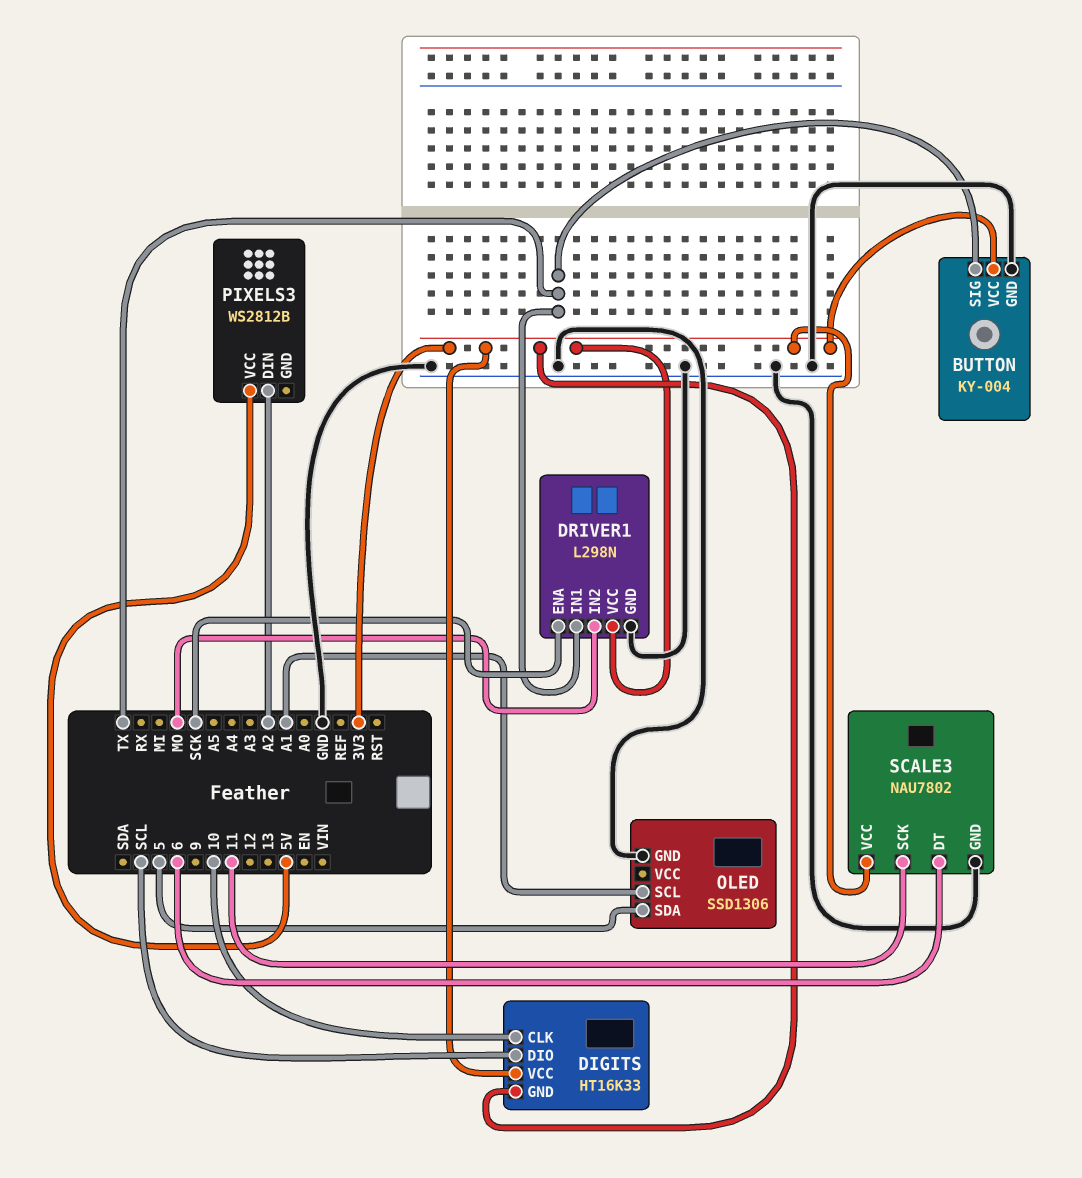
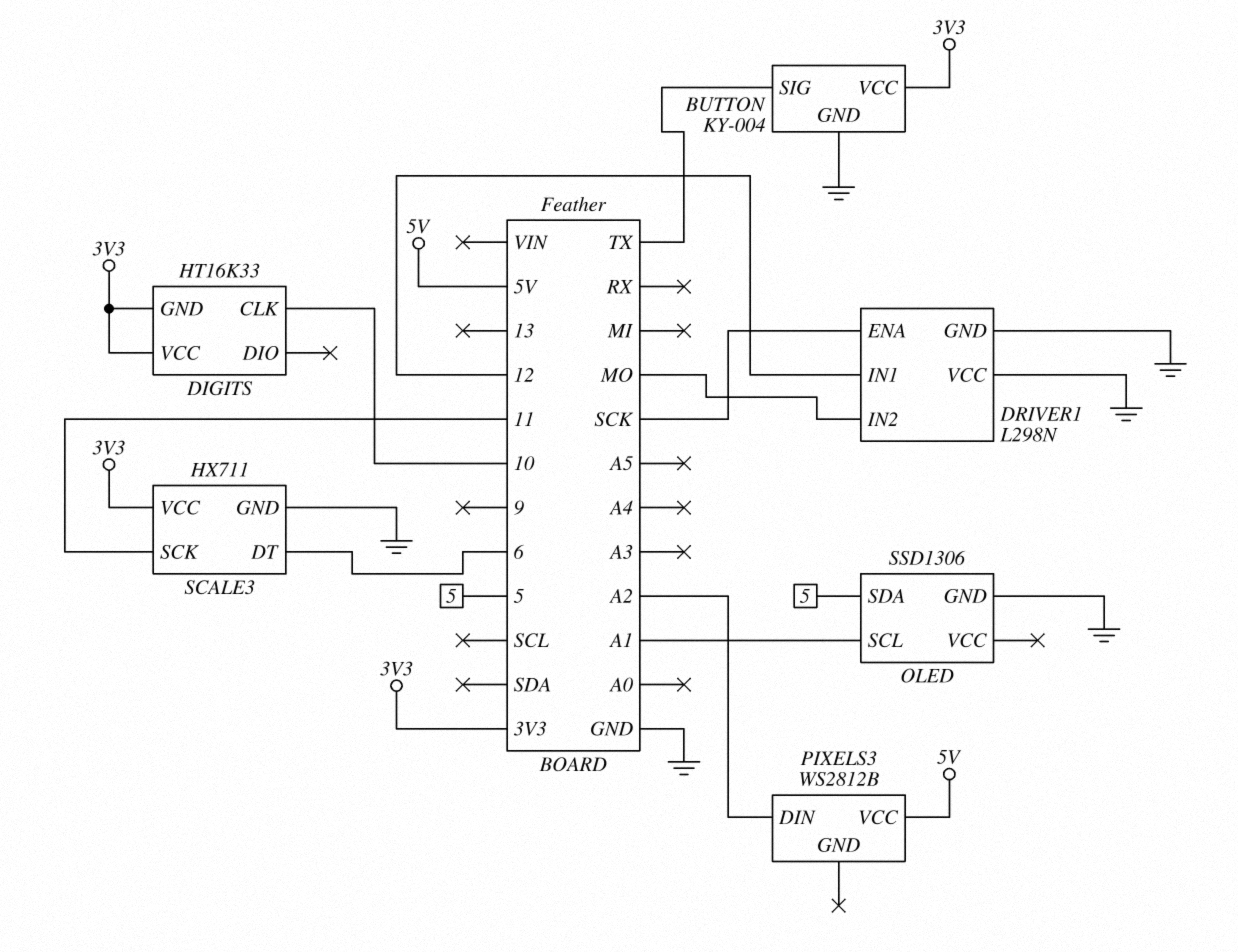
DIGITS pin DIO: SCL -> none
DRIVER1 pin IN1: TX -> 12
DRIVER1 pin VCC: 3V3 -> GND
SCALE3: NAU7802 -> HX711

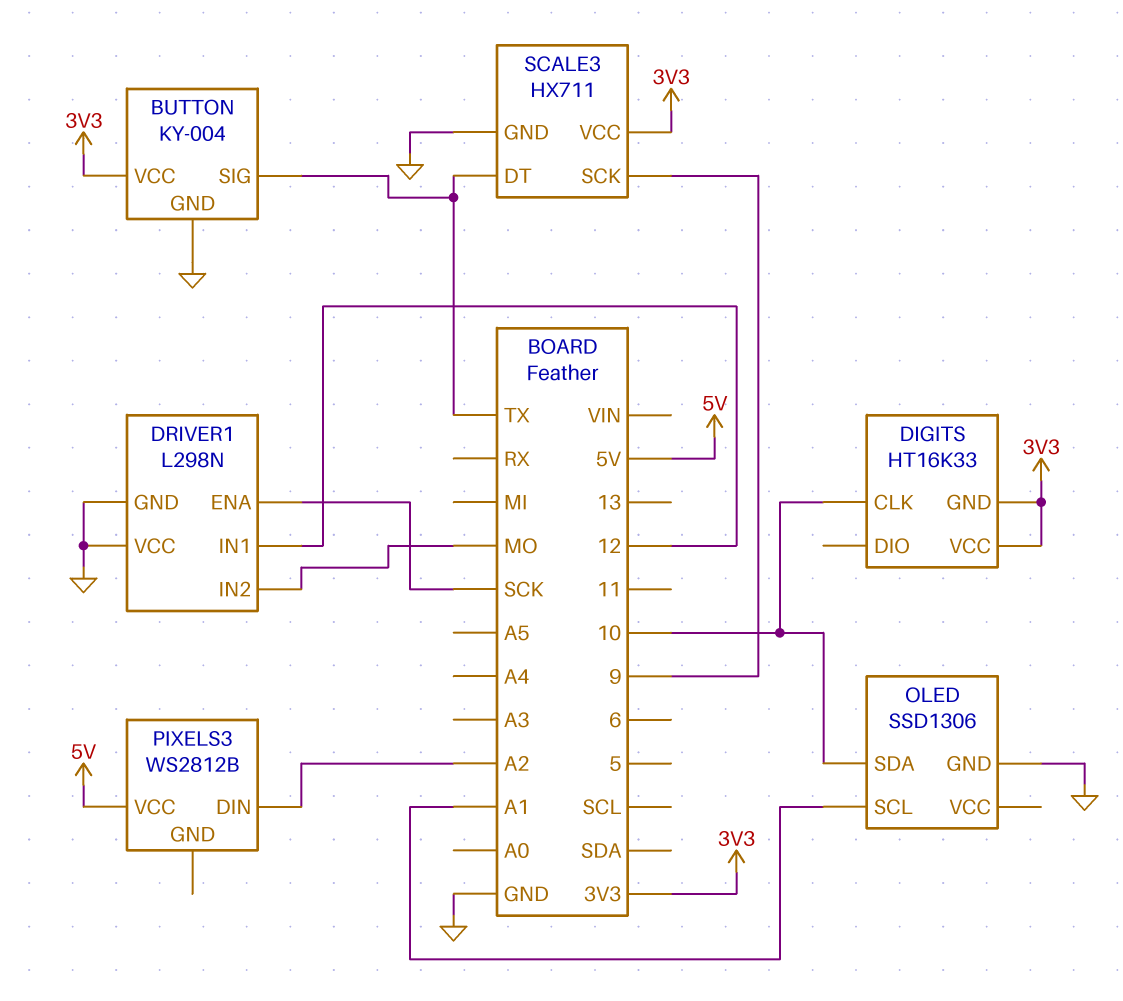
OLED pin SDA: 5 -> 10
SCALE3 pin DT: 6 -> TX
SCALE3 pin SCK: 11 -> 9

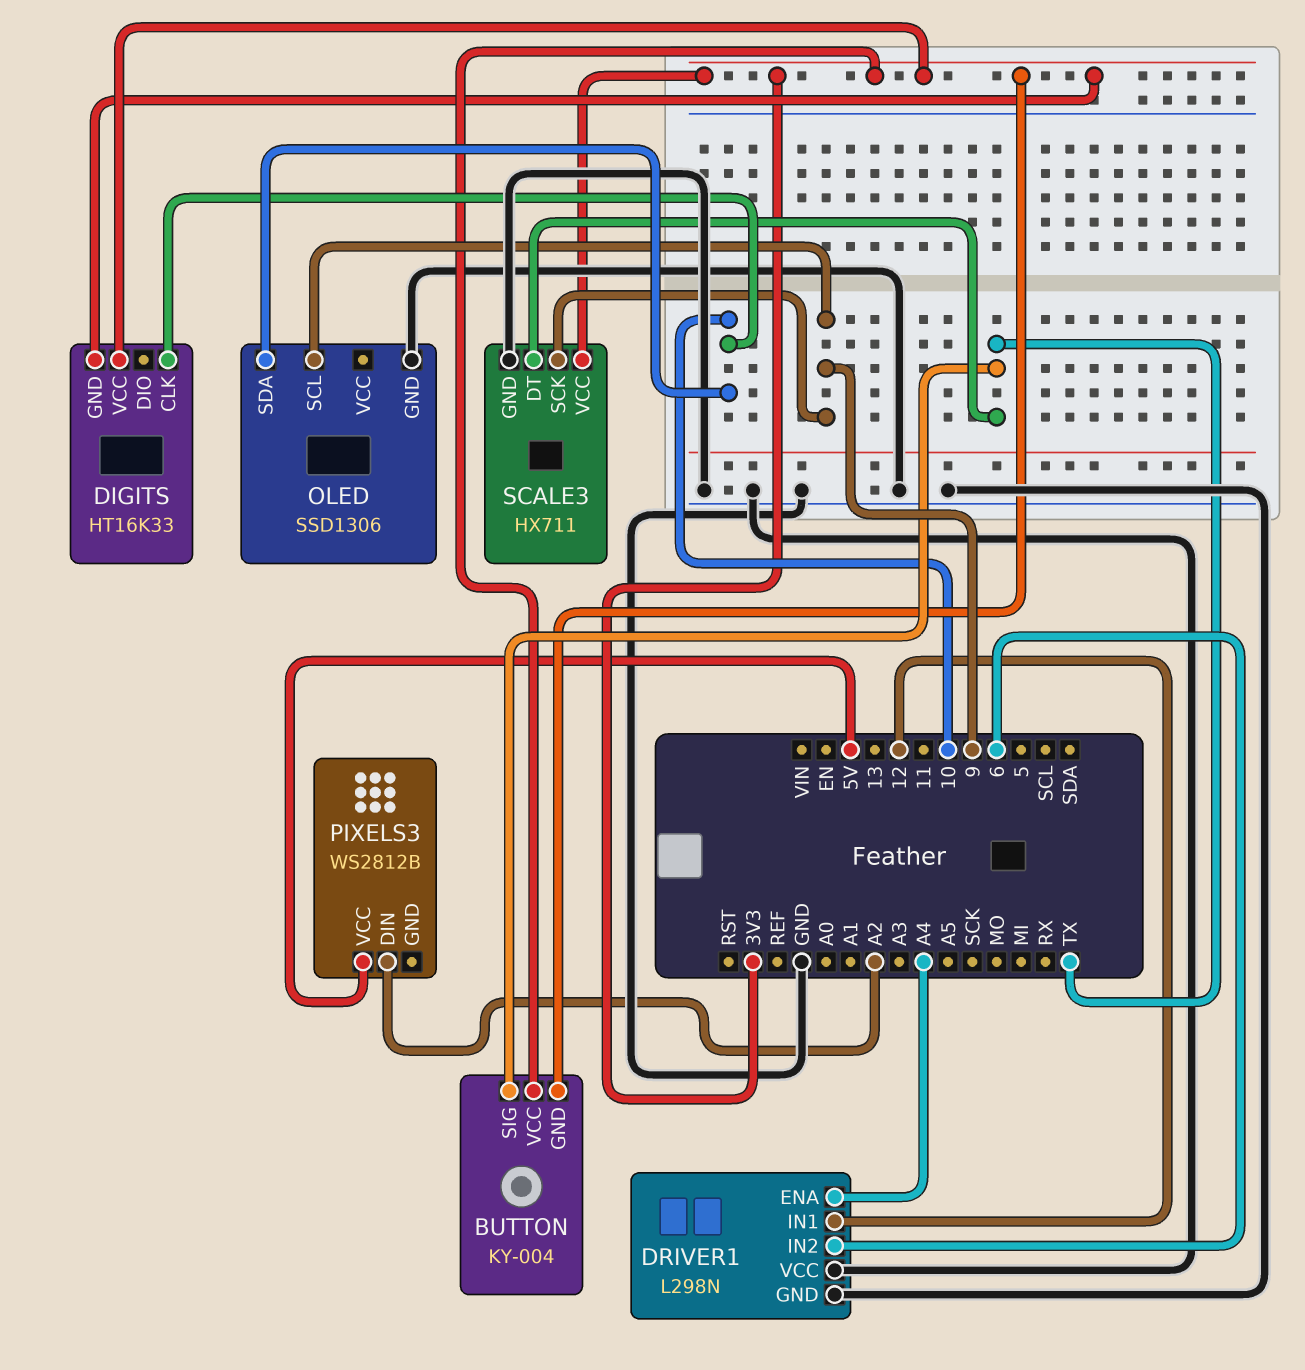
BUTTON pin GND: GND -> 3V3
DRIVER1 pin ENA: SCK -> A4
DRIVER1 pin IN2: MO -> 6
OLED pin SCL: A1 -> 9

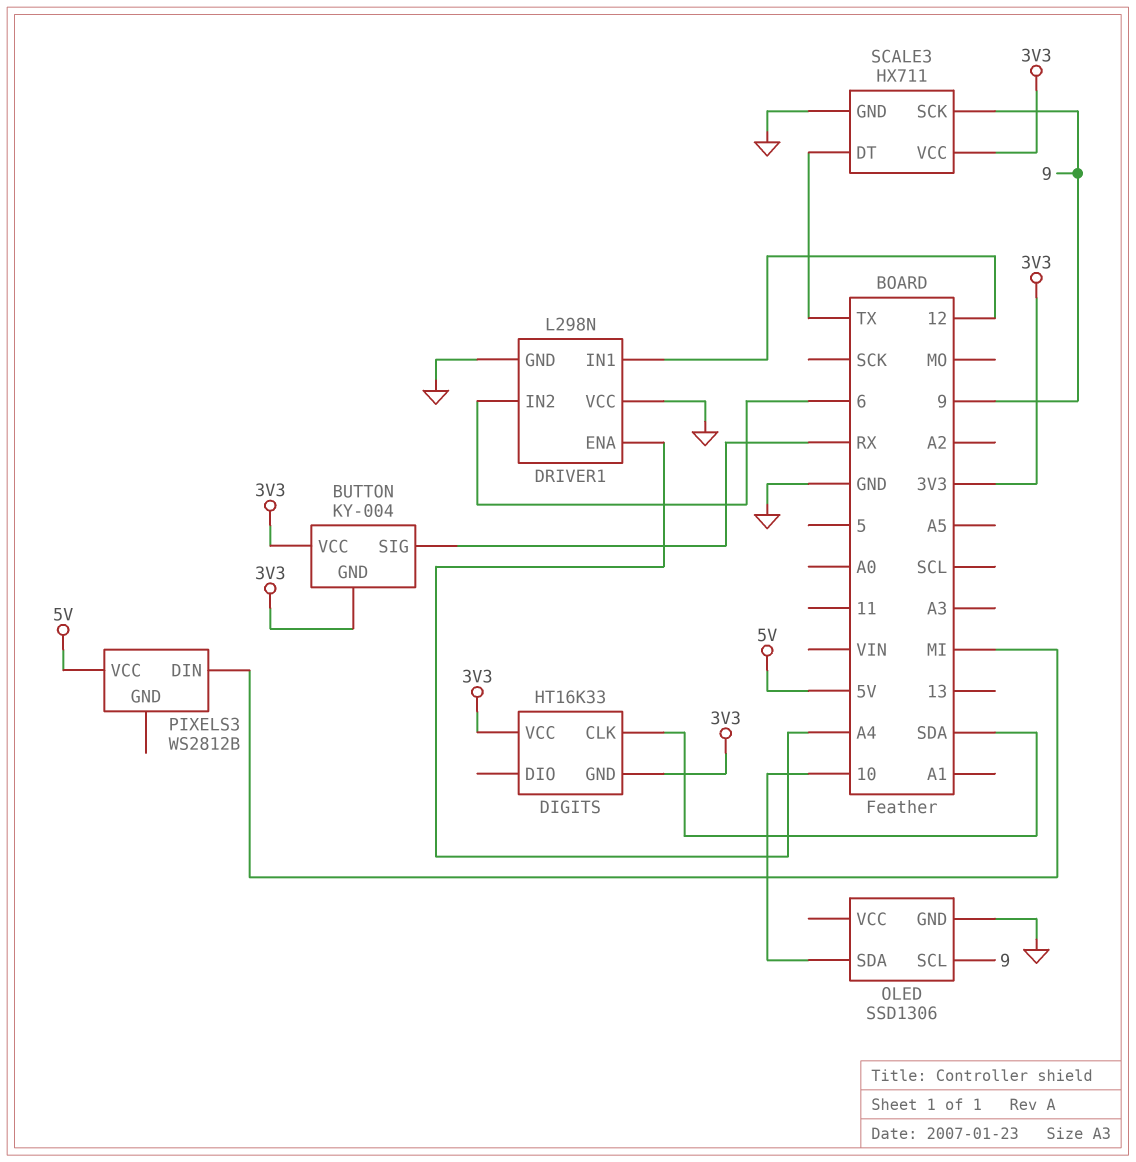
BUTTON pin SIG: TX -> RX
DIGITS pin CLK: 10 -> SDA
PIXELS3 pin DIN: A2 -> MI

